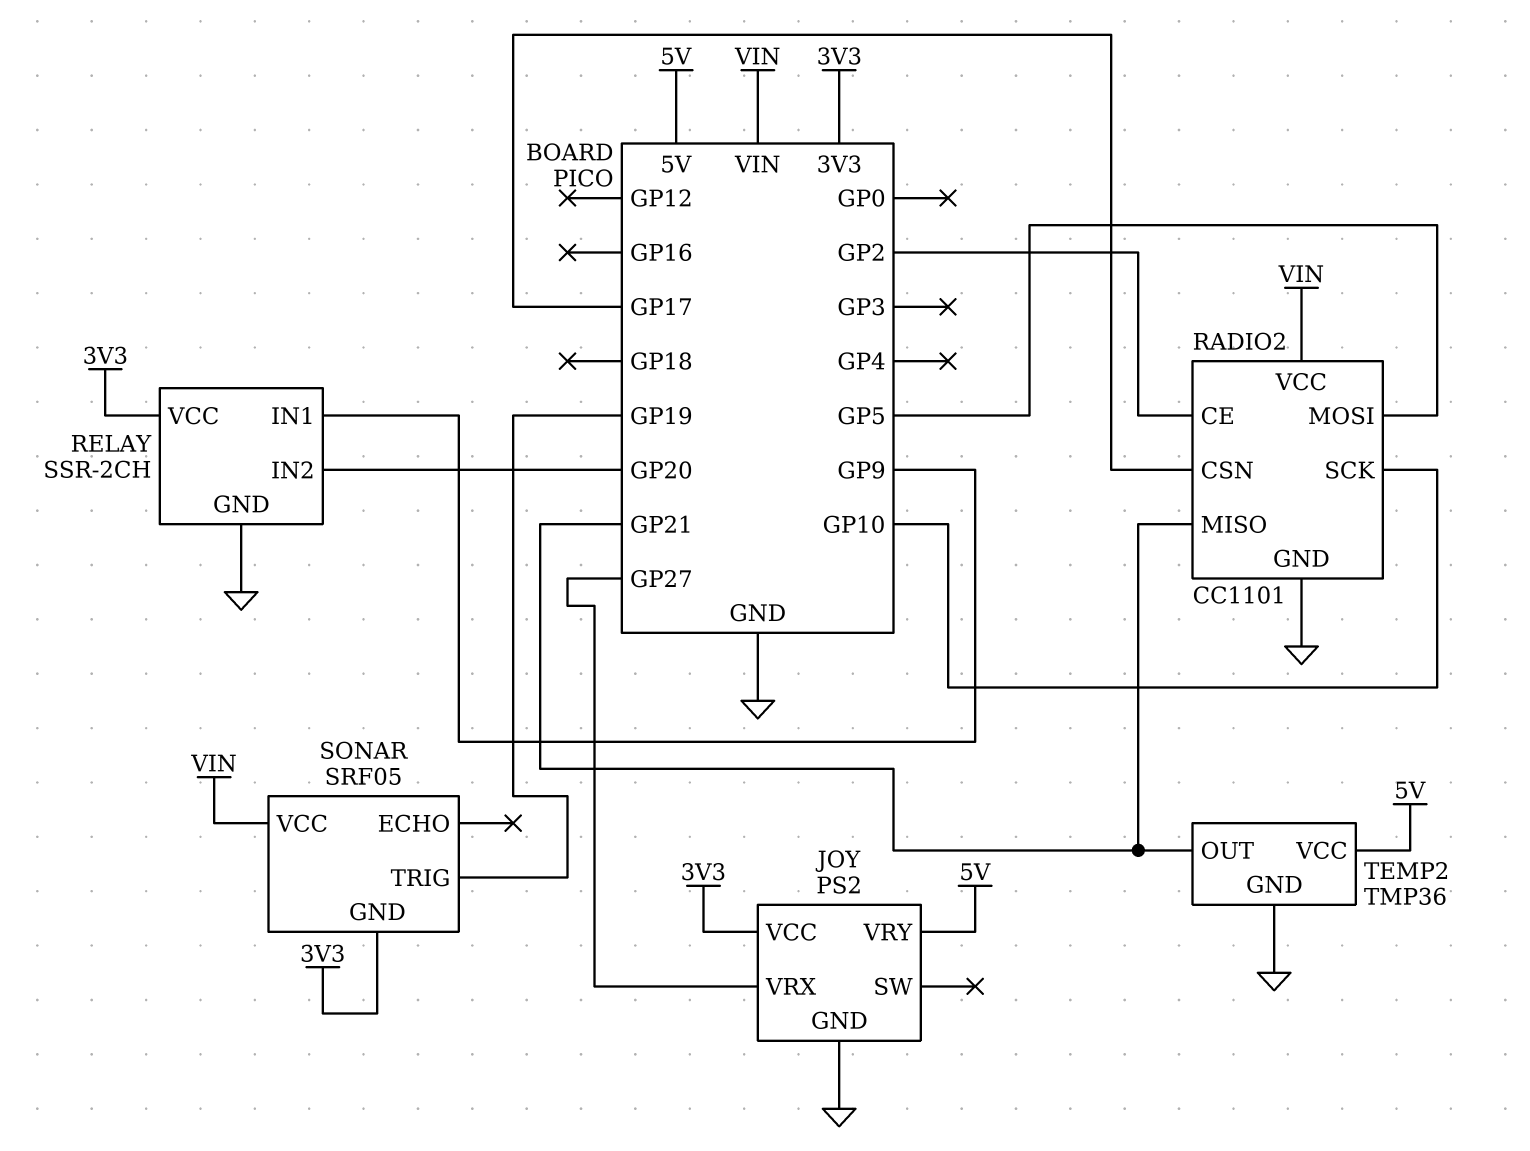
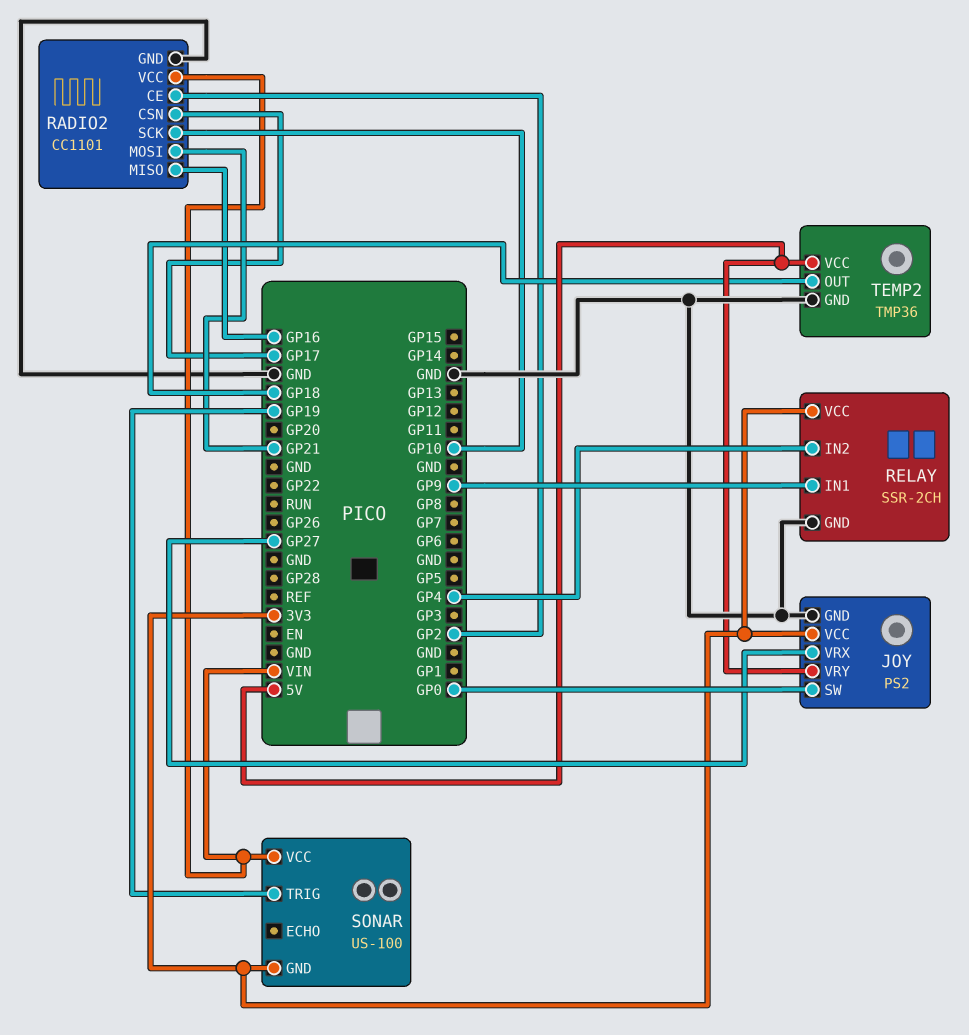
JOY pin SW: none -> GP0
RADIO2 pin MISO: GP21 -> GP16
RADIO2 pin MOSI: GP5 -> GP21
RELAY pin IN2: GP20 -> GP4
SONAR: SRF05 -> US-100
TEMP2 pin OUT: GP21 -> GP18

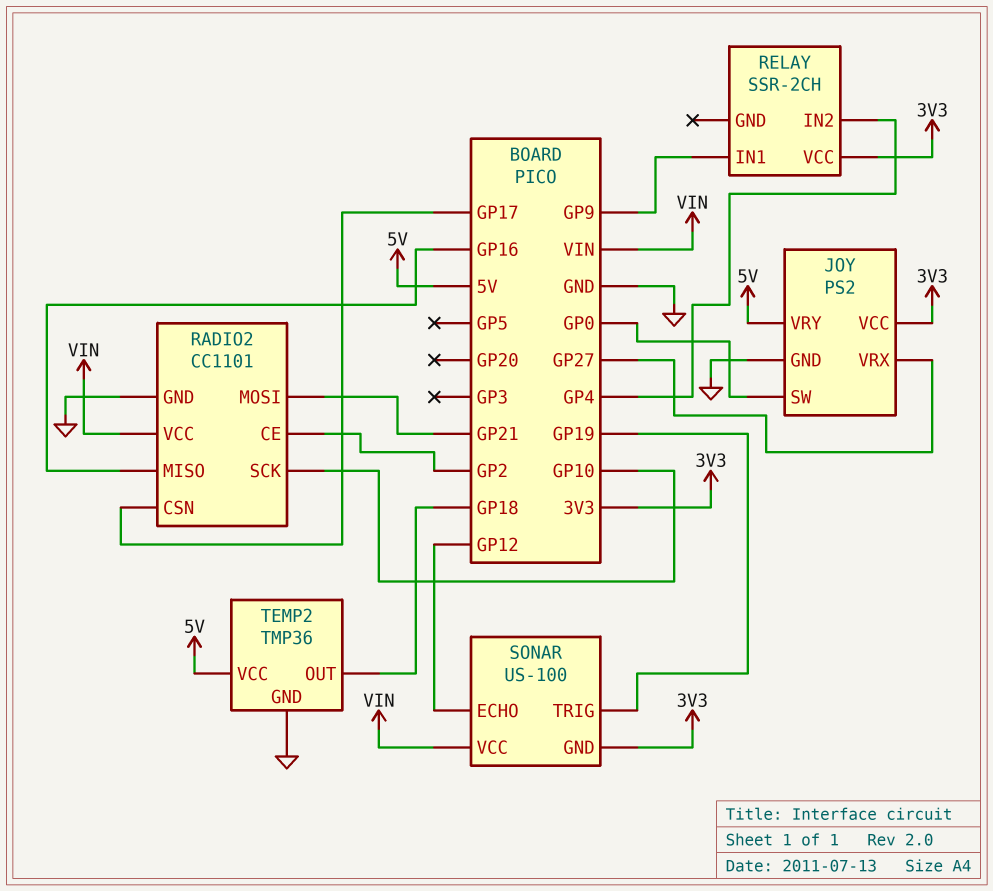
RELAY pin GND: GND -> none
SONAR pin ECHO: none -> GP12

